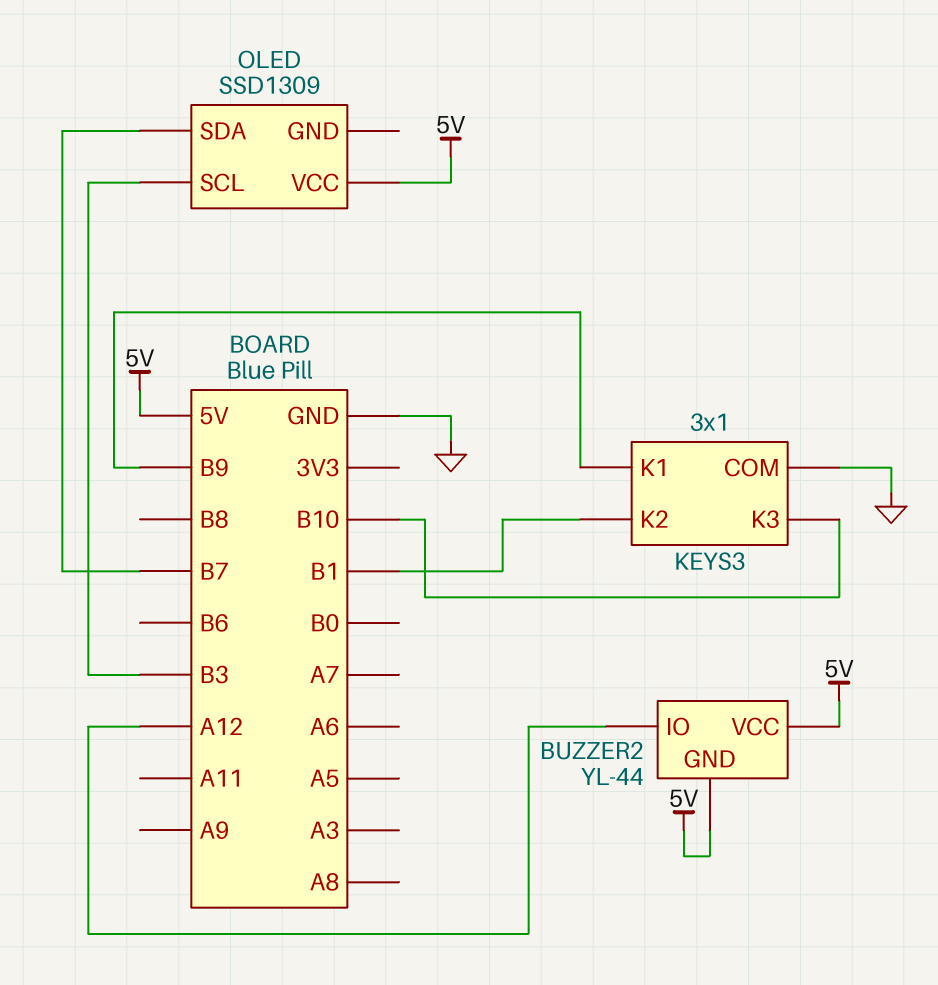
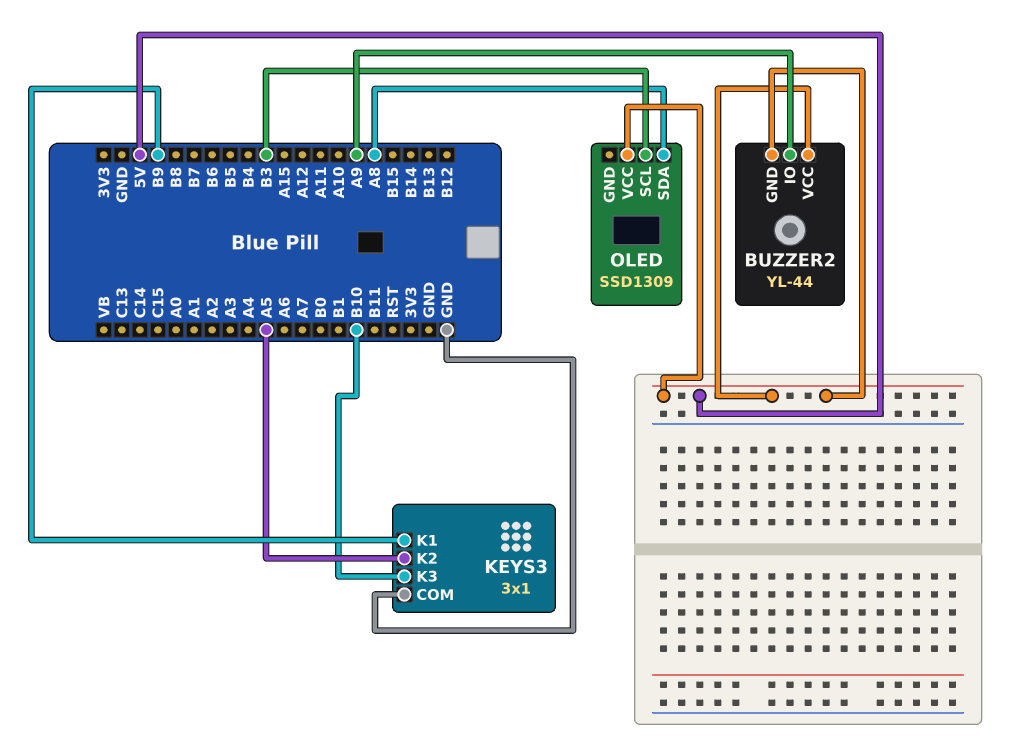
BUZZER2 pin IO: A12 -> A9
KEYS3 pin K2: B1 -> A5
OLED pin SDA: B7 -> A8

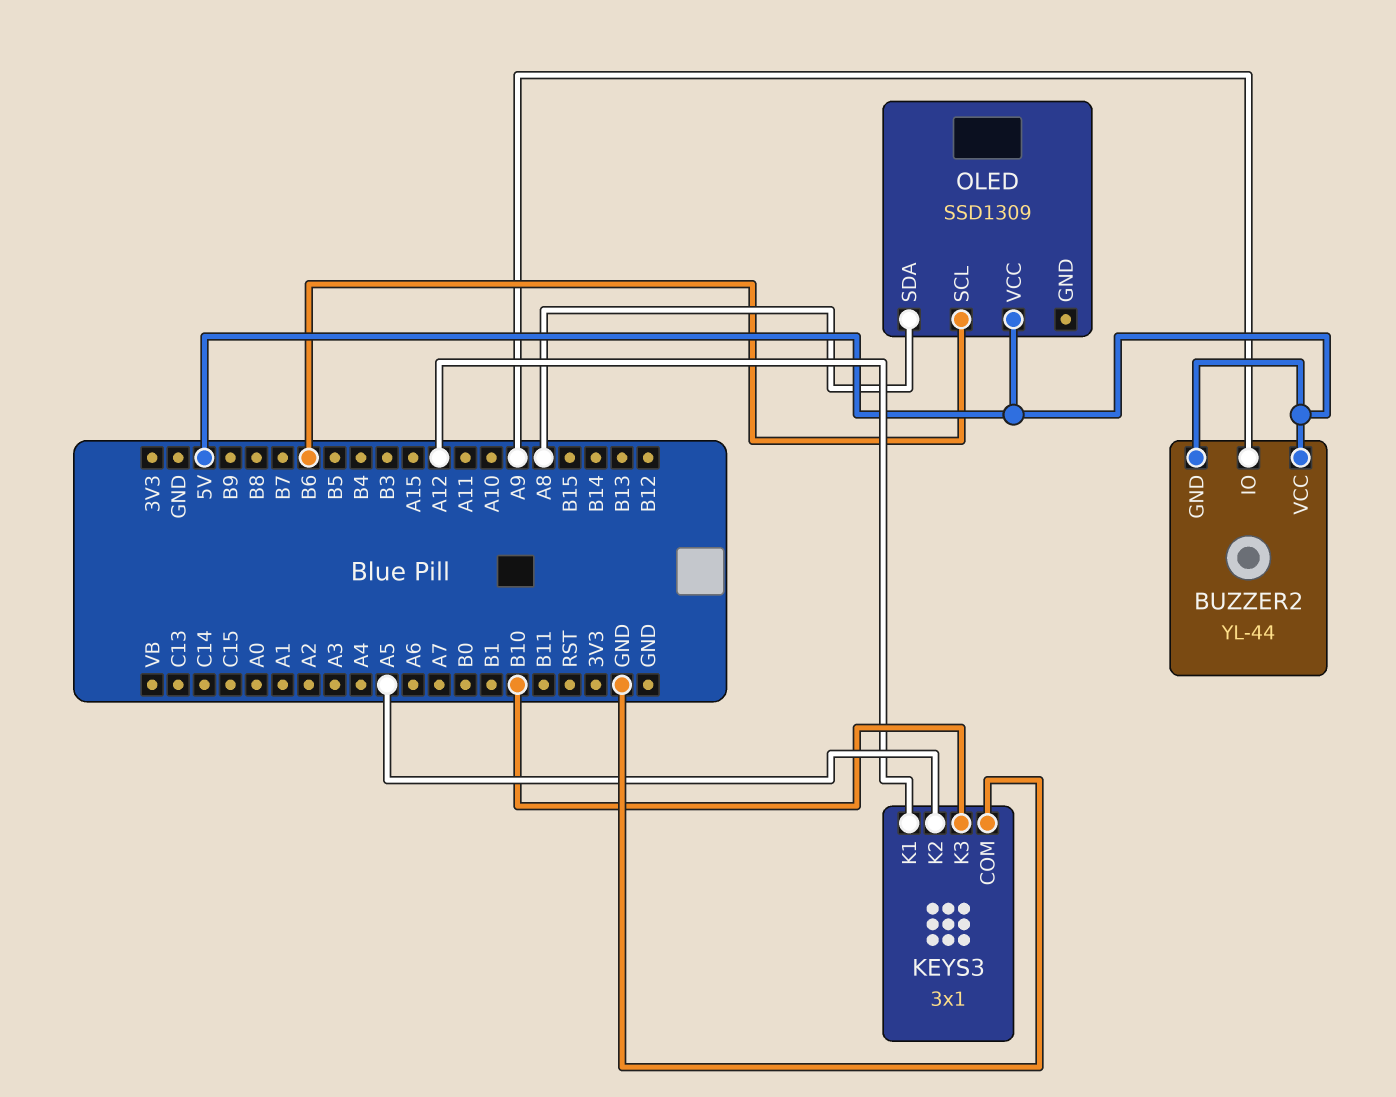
KEYS3 pin K1: B9 -> A12
OLED pin SCL: B3 -> B6

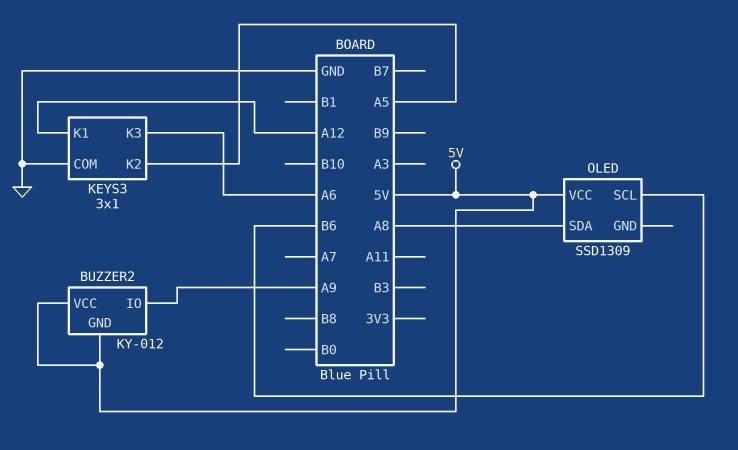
BUZZER2: YL-44 -> KY-012
KEYS3 pin K3: B10 -> A6

